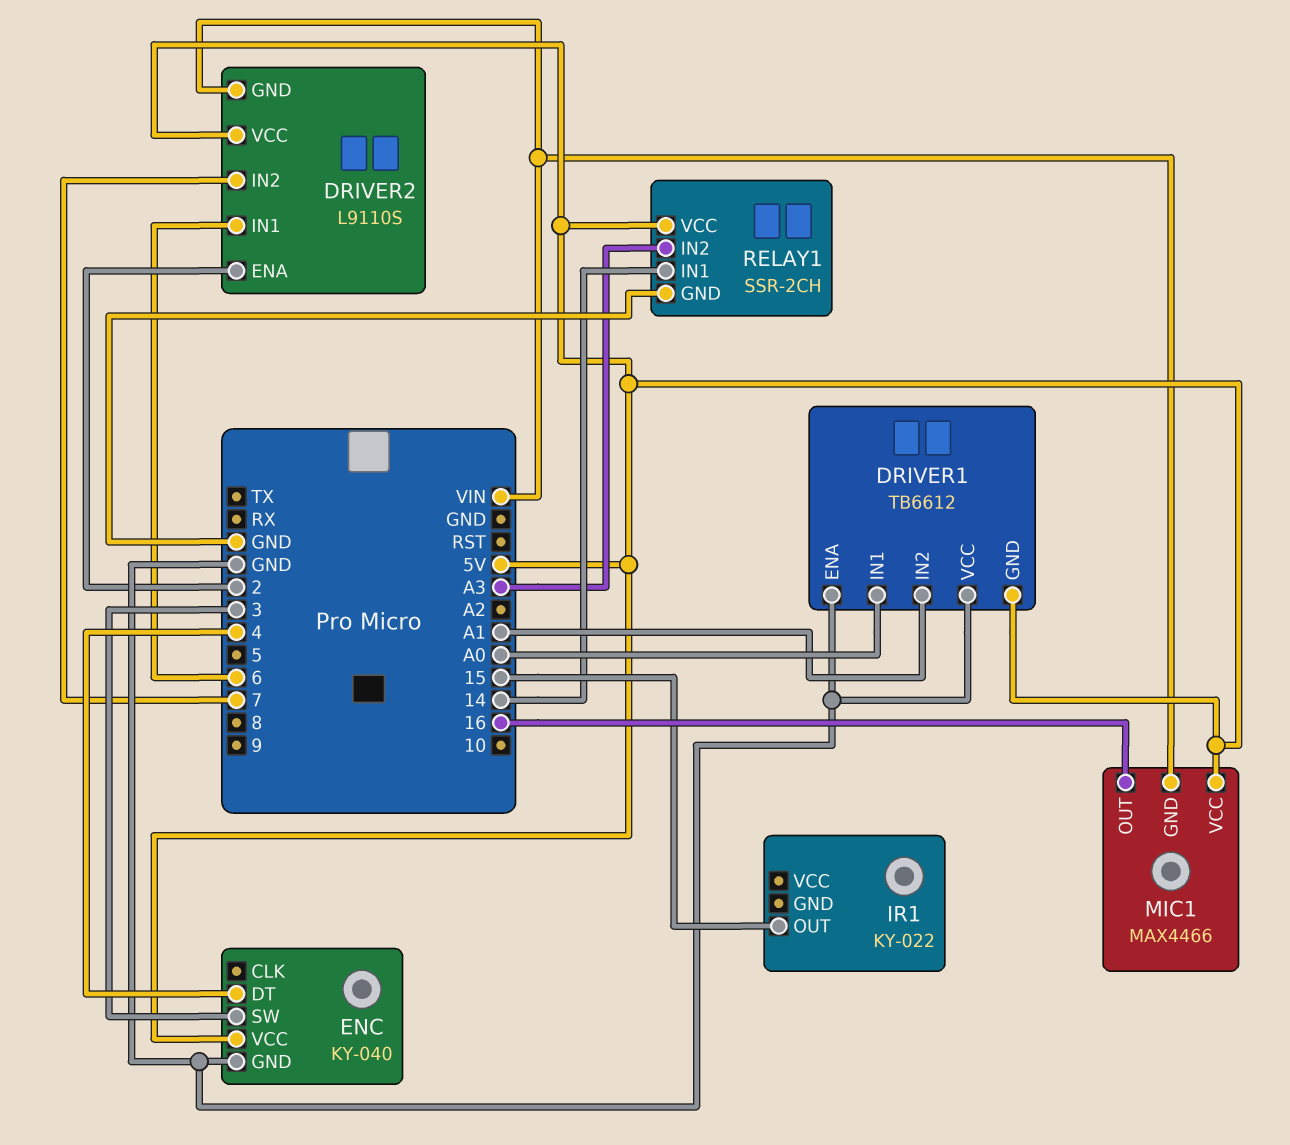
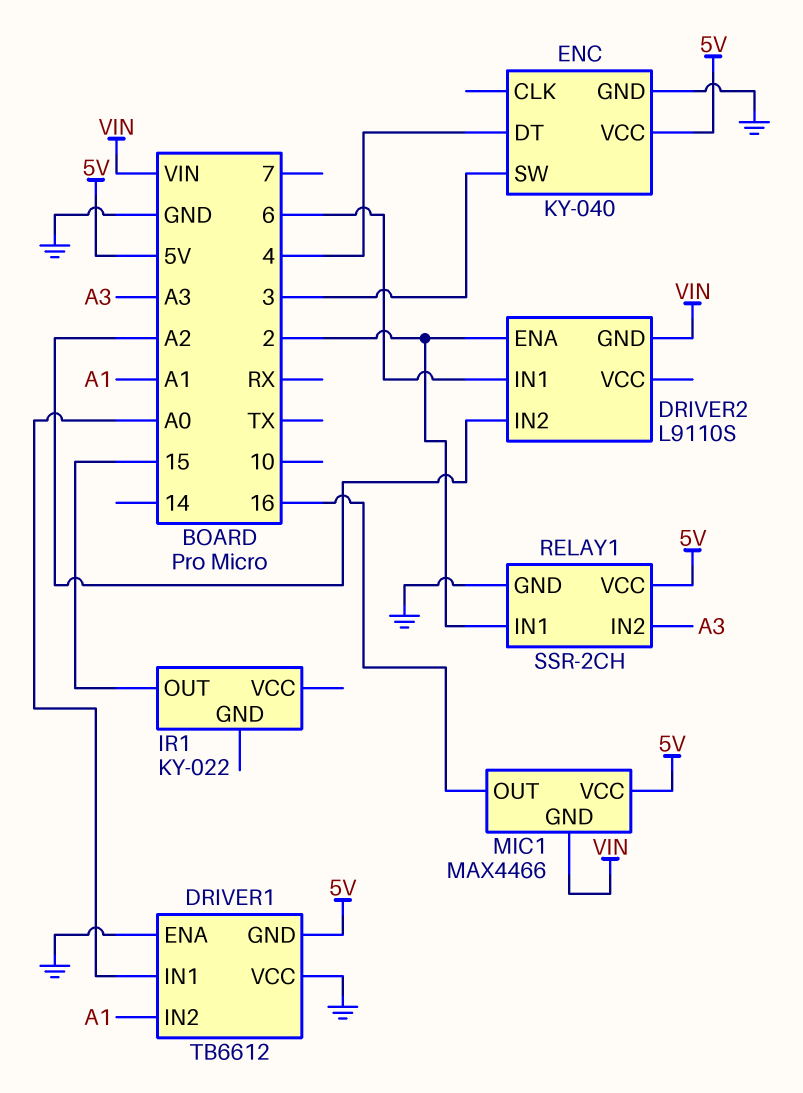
DRIVER2 pin IN2: 7 -> A2
DRIVER2 pin VCC: 5V -> none
RELAY1 pin IN1: 14 -> 2

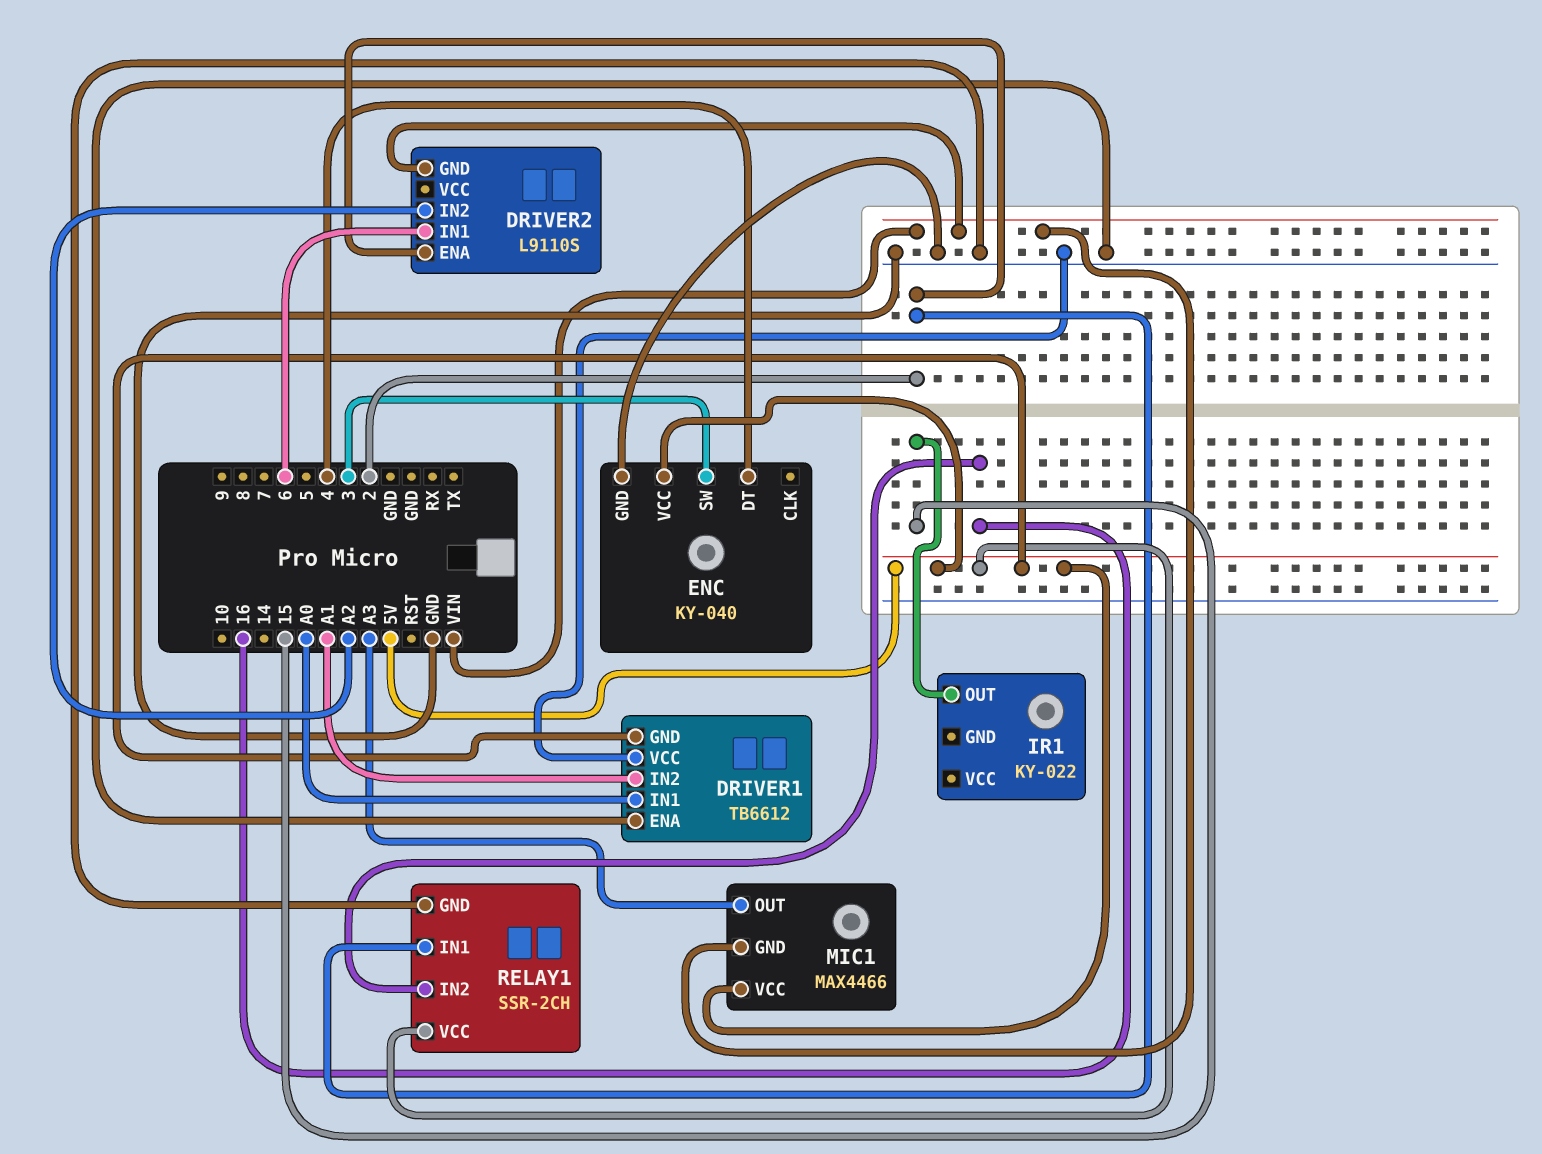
MIC1 pin OUT: 16 -> A3
RELAY1 pin IN2: A3 -> 16

